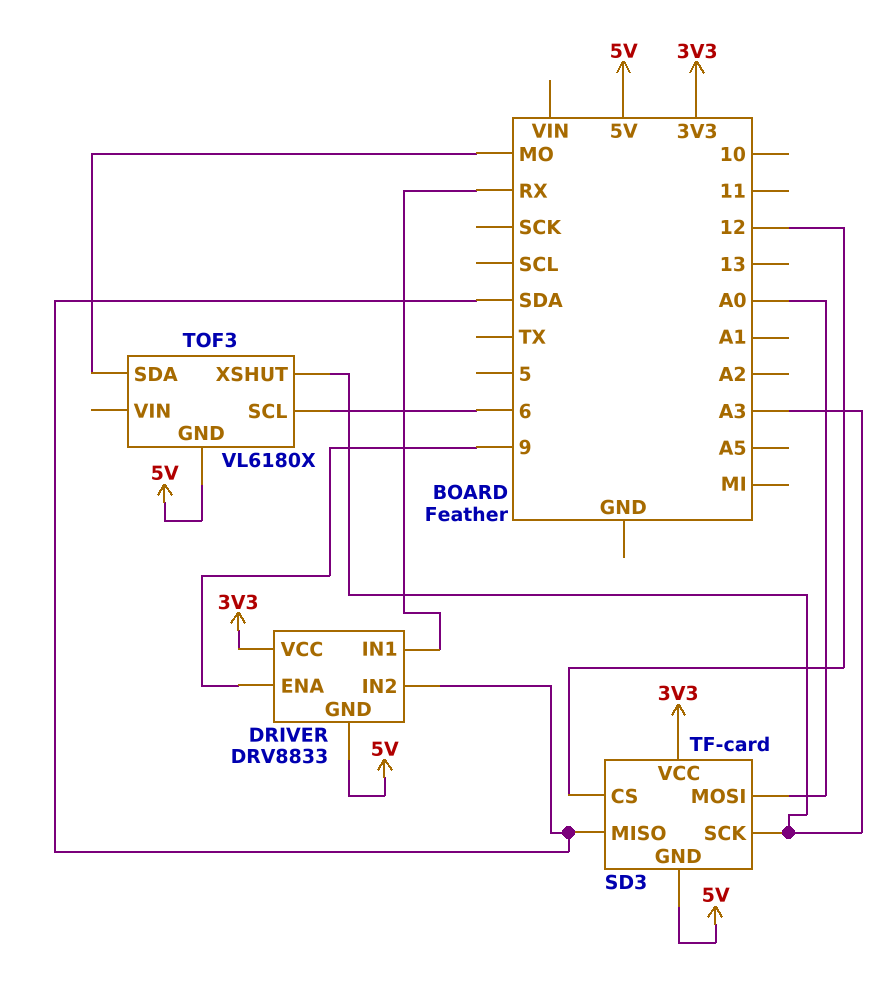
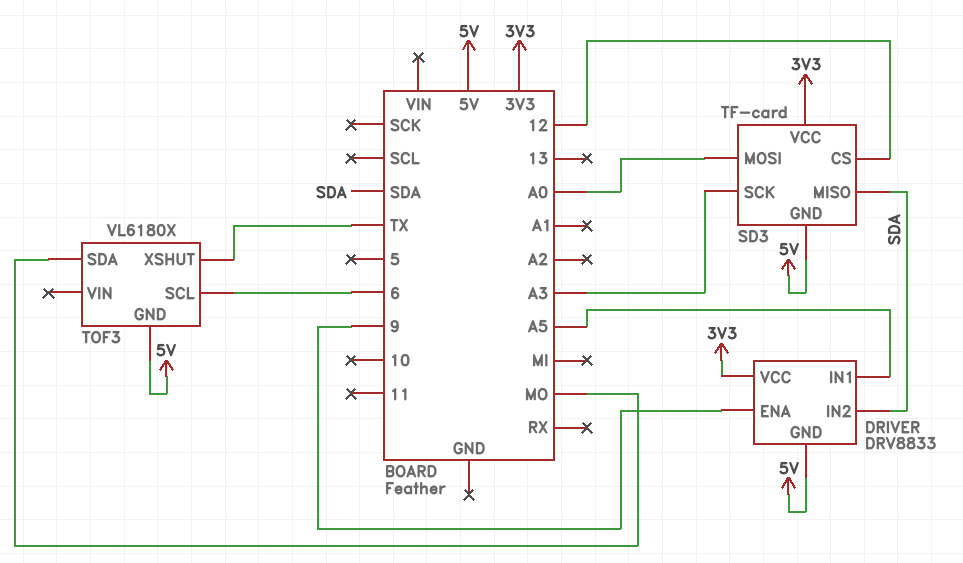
DRIVER pin IN1: RX -> A5
TOF3 pin XSHUT: A3 -> TX

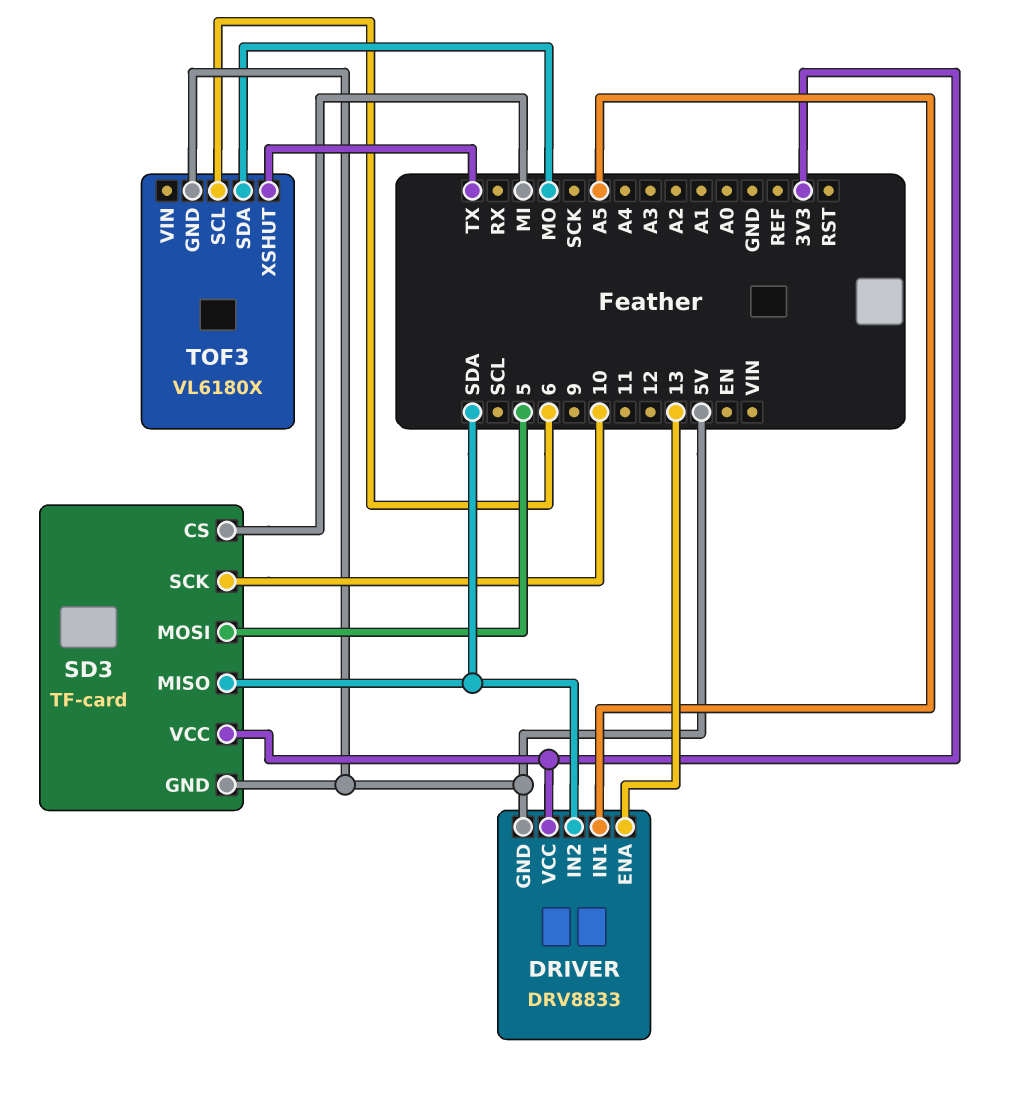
DRIVER pin ENA: 9 -> 13
SD3 pin CS: 12 -> MI
SD3 pin MOSI: A0 -> 5
SD3 pin SCK: A3 -> 10

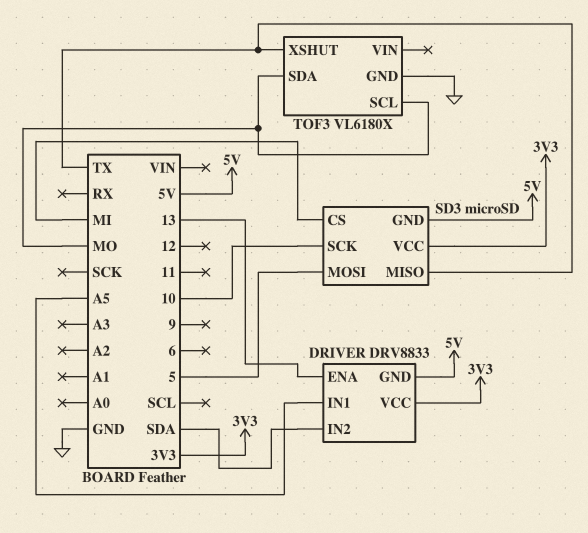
SD3: TF-card -> microSD
SD3 pin MISO: SDA -> TX
TOF3 pin GND: 5V -> GND
TOF3 pin SCL: 6 -> MO

